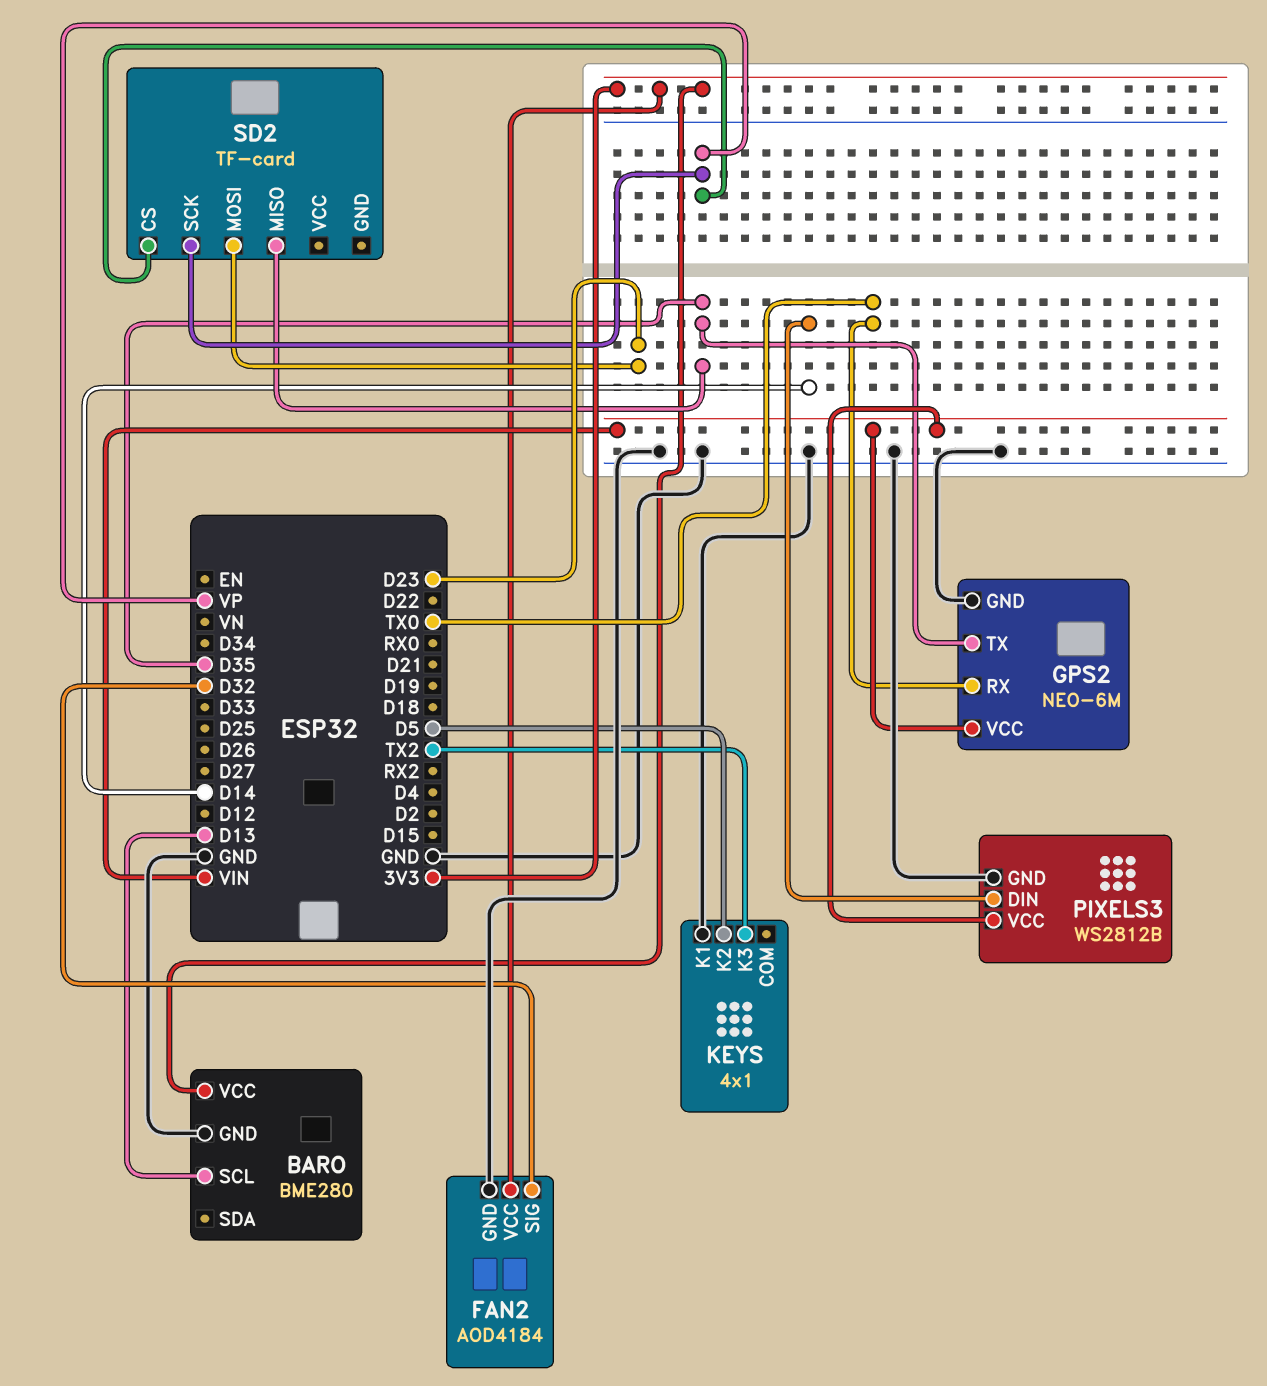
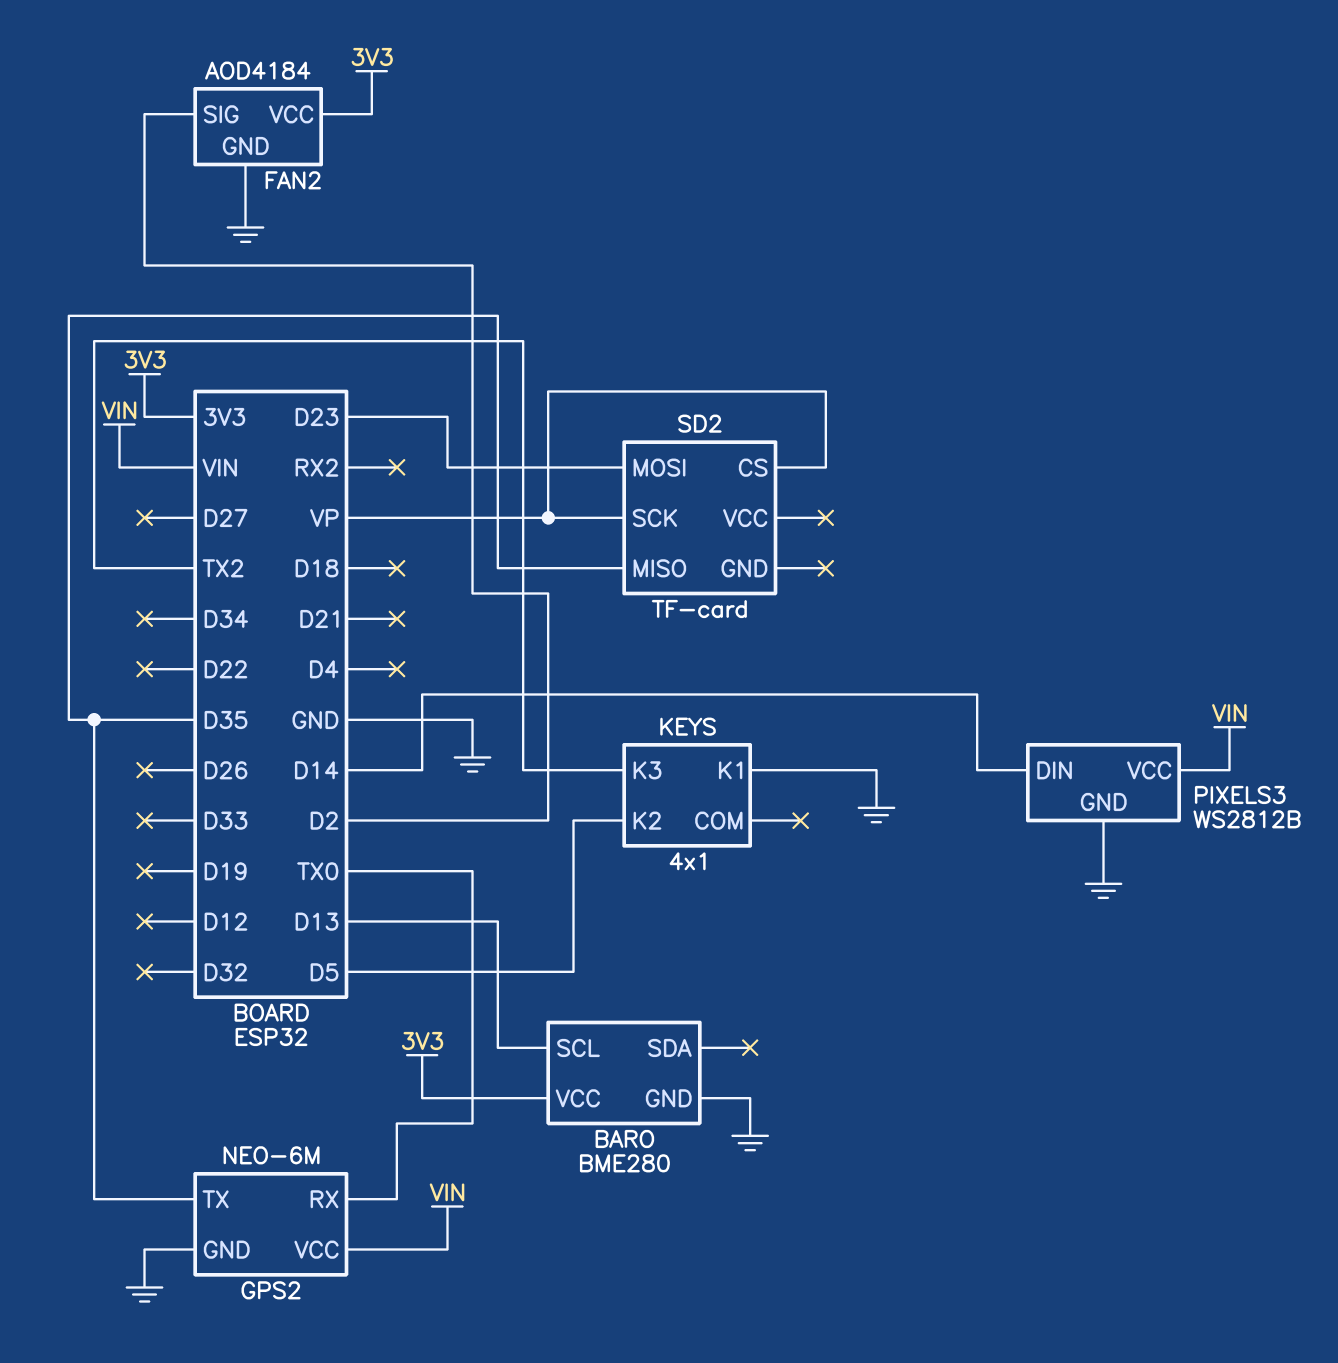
FAN2 pin SIG: D32 -> D2

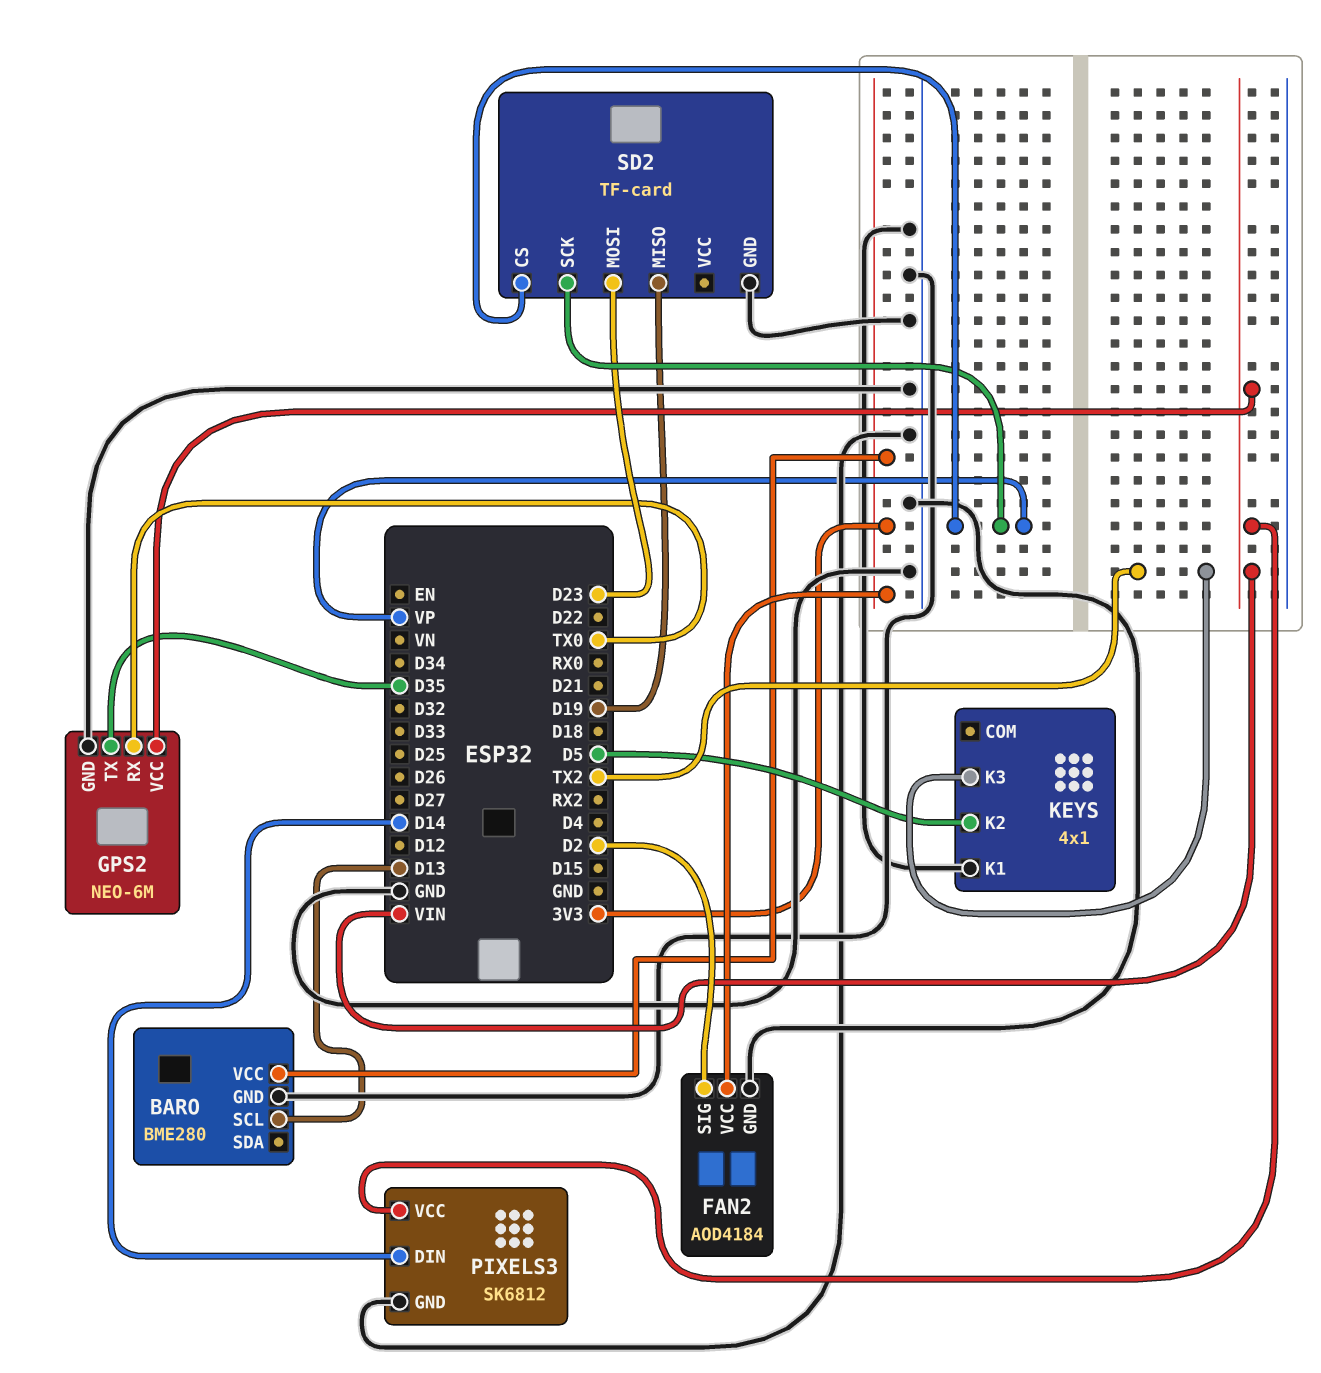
PIXELS3: WS2812B -> SK6812
SD2 pin GND: none -> GND
SD2 pin MISO: D35 -> D19

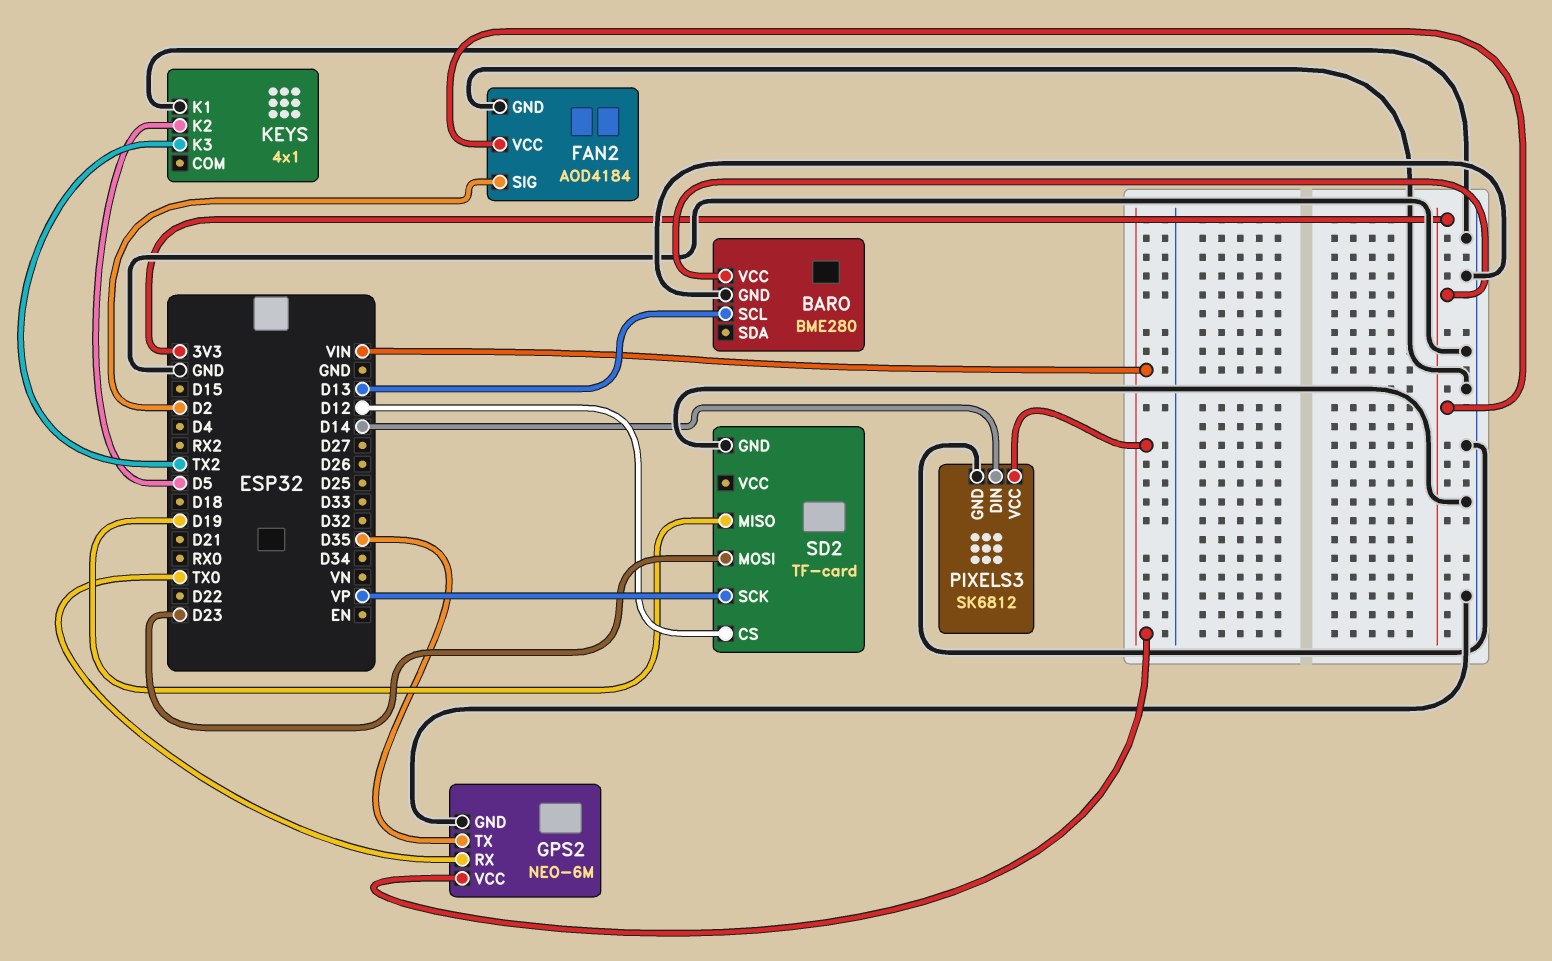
SD2 pin CS: VP -> D12

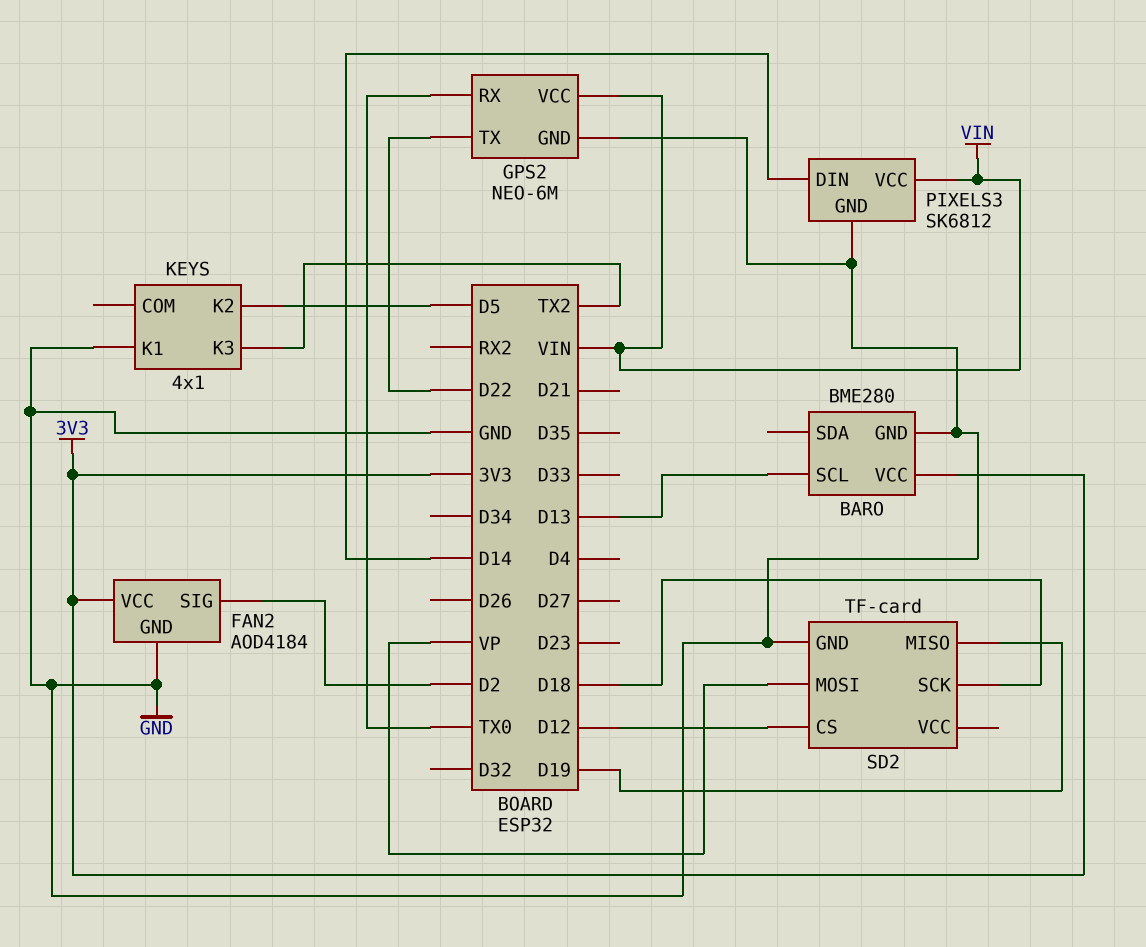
GPS2 pin TX: D35 -> D22
SD2 pin MOSI: D23 -> VP
SD2 pin SCK: VP -> D18

